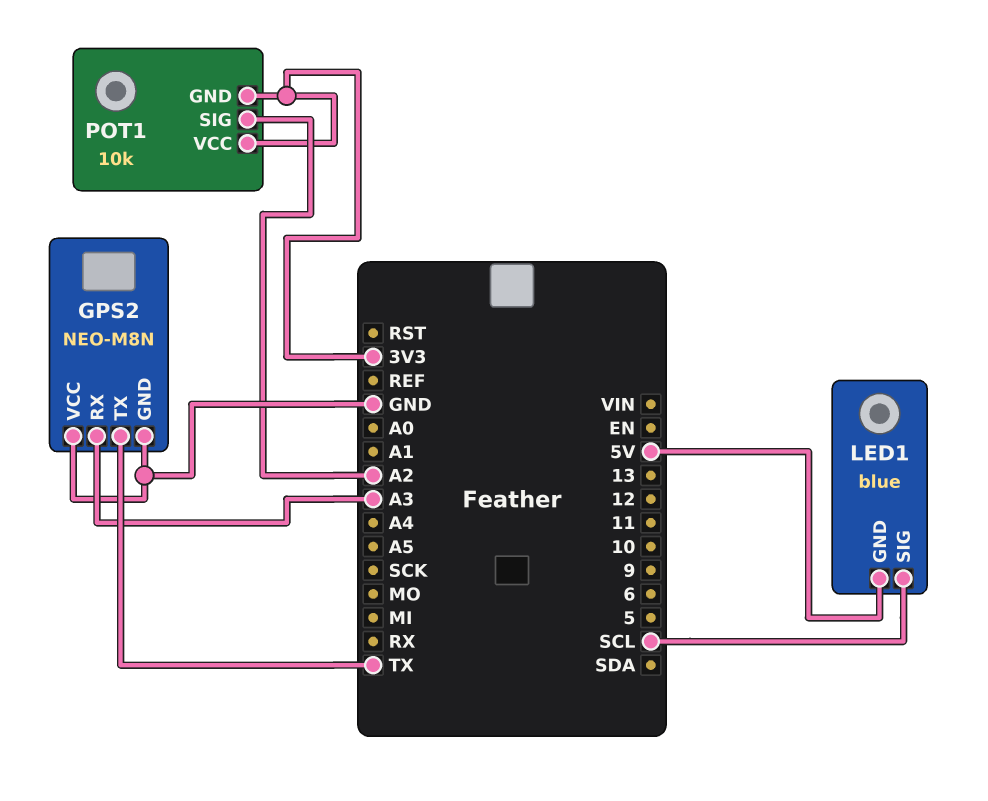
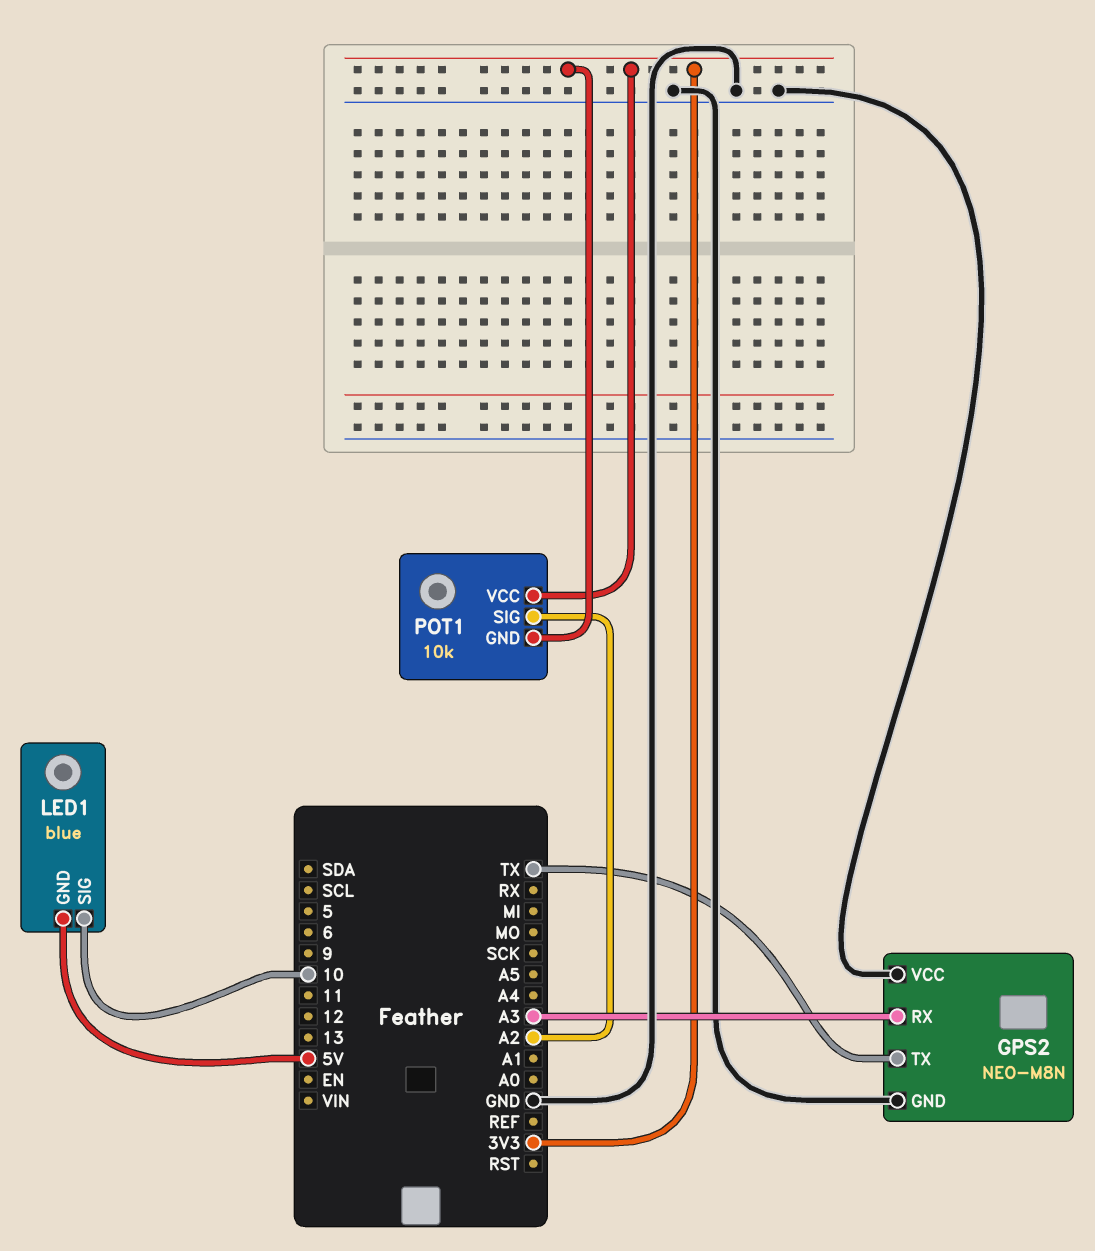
LED1 pin SIG: SCL -> 10

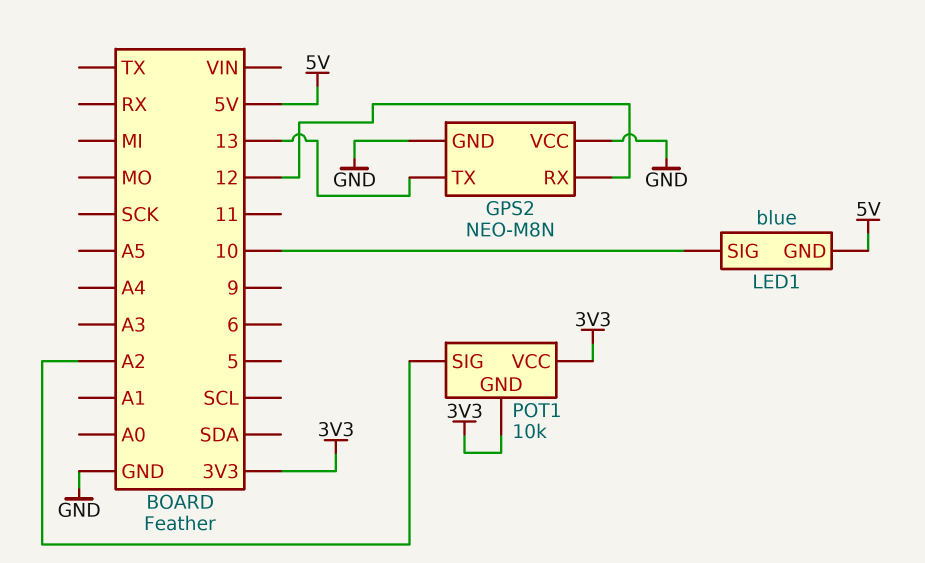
GPS2 pin RX: A3 -> 12
GPS2 pin TX: TX -> 13

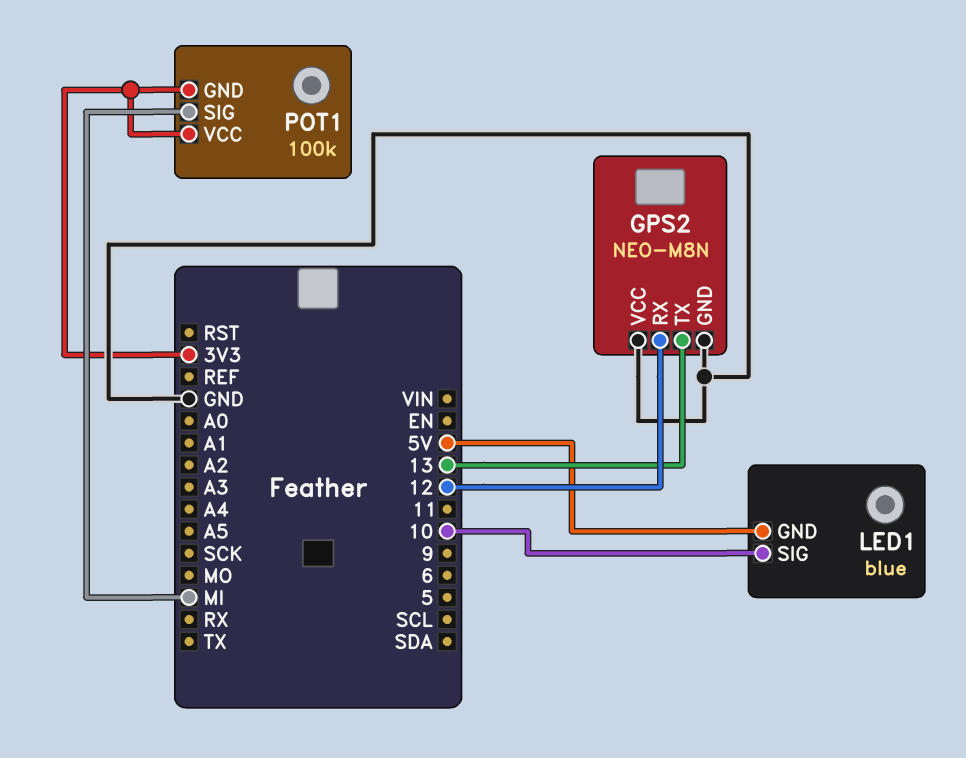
POT1: 10k -> 100k
POT1 pin SIG: A2 -> MI

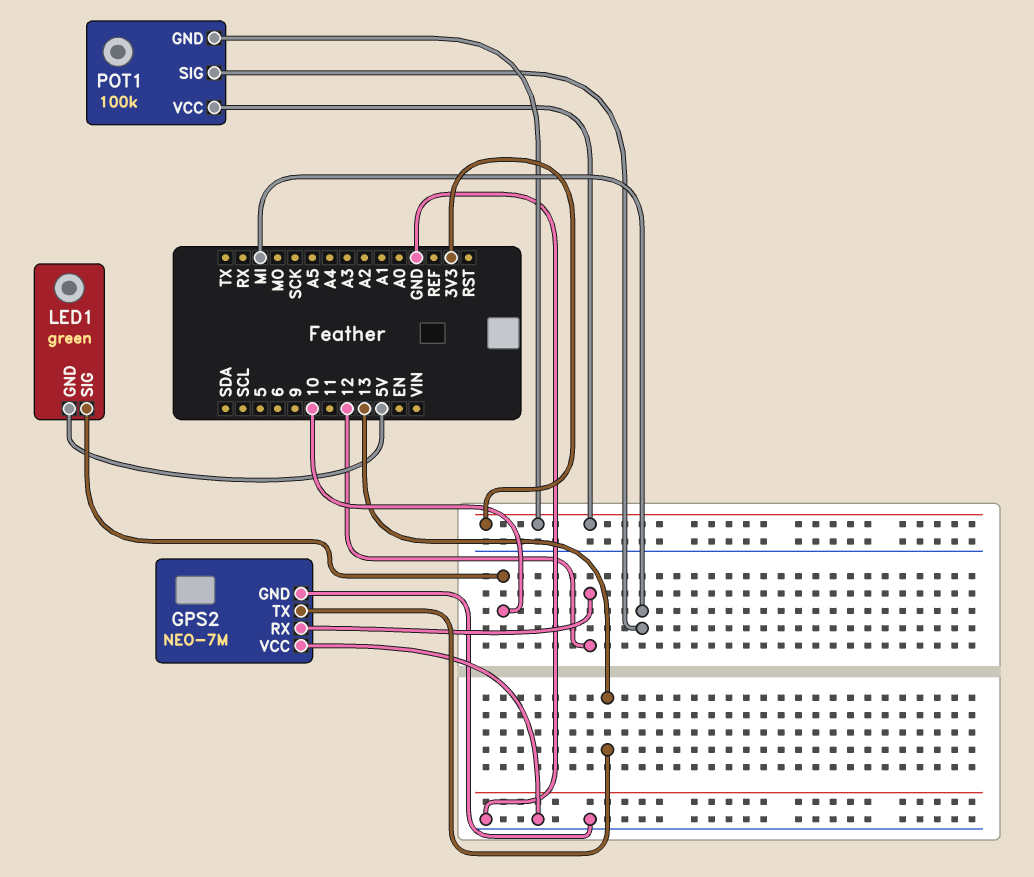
GPS2: NEO-M8N -> NEO-7M
LED1: blue -> green

